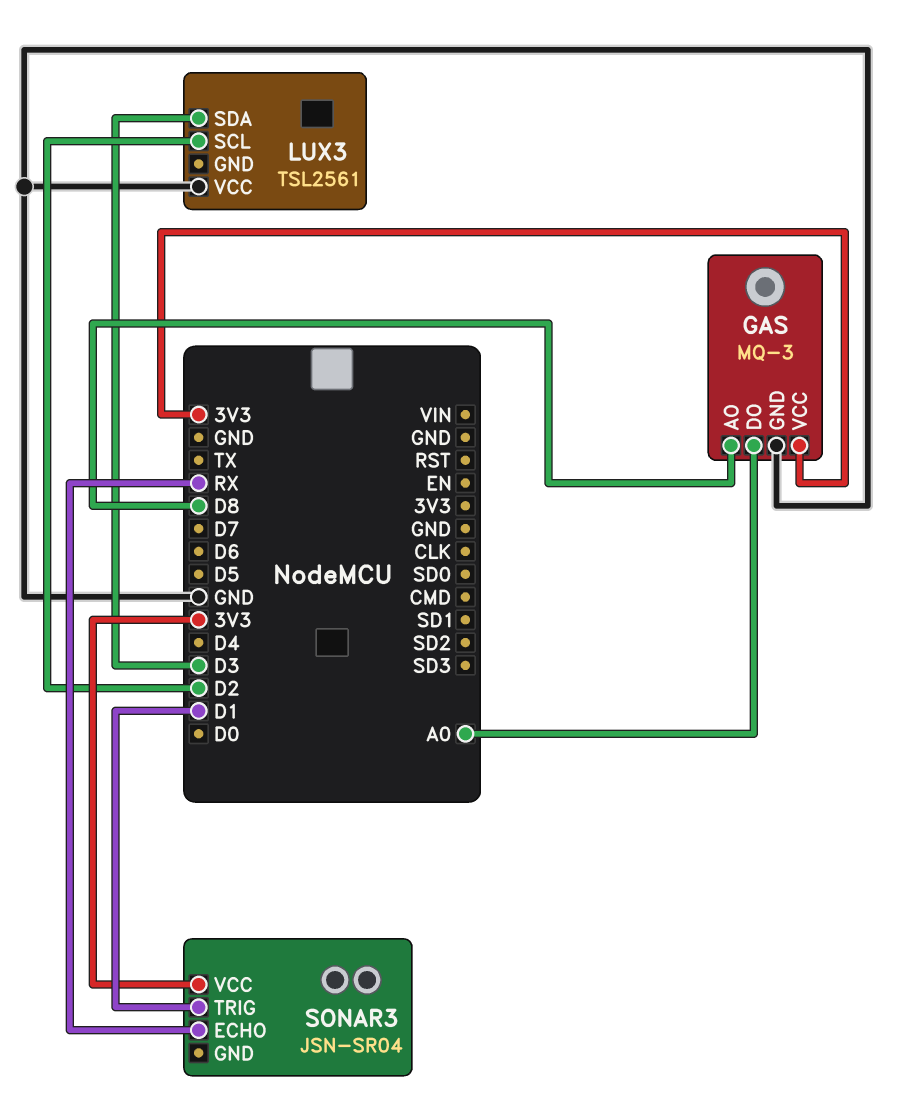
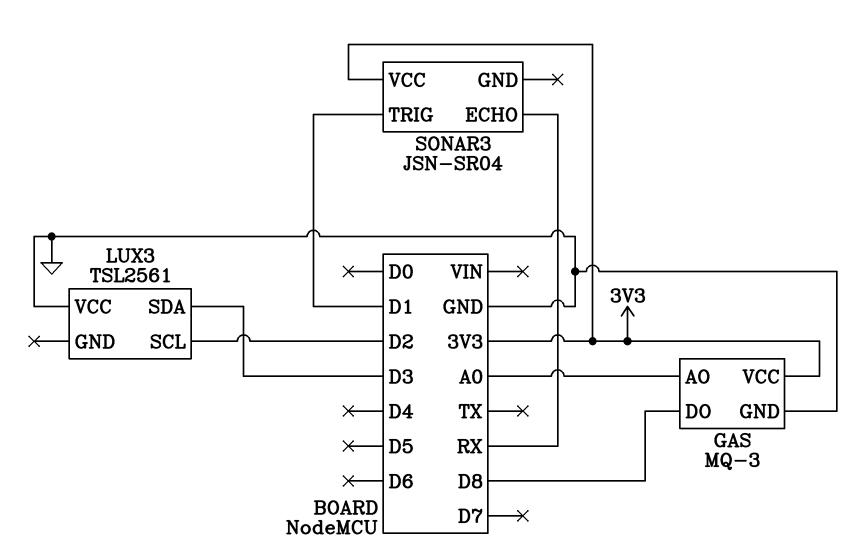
GAS pin AO: D8 -> A0
GAS pin DO: A0 -> D8

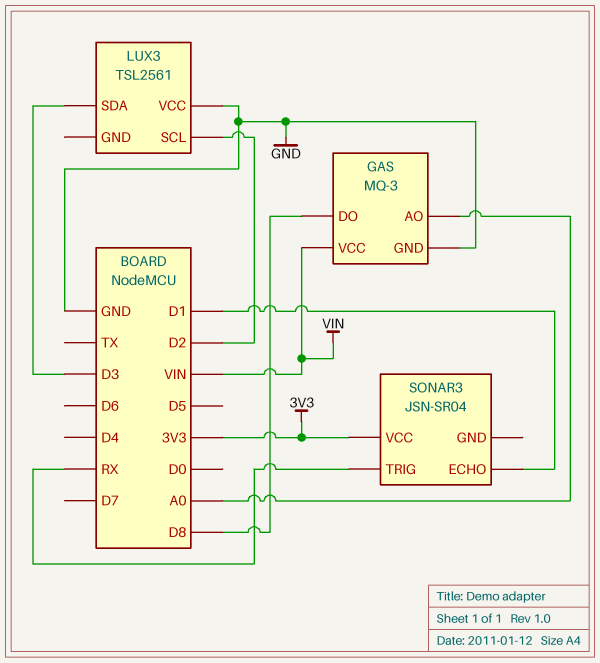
GAS pin VCC: 3V3 -> VIN
SONAR3 pin ECHO: RX -> D1
SONAR3 pin TRIG: D1 -> RX

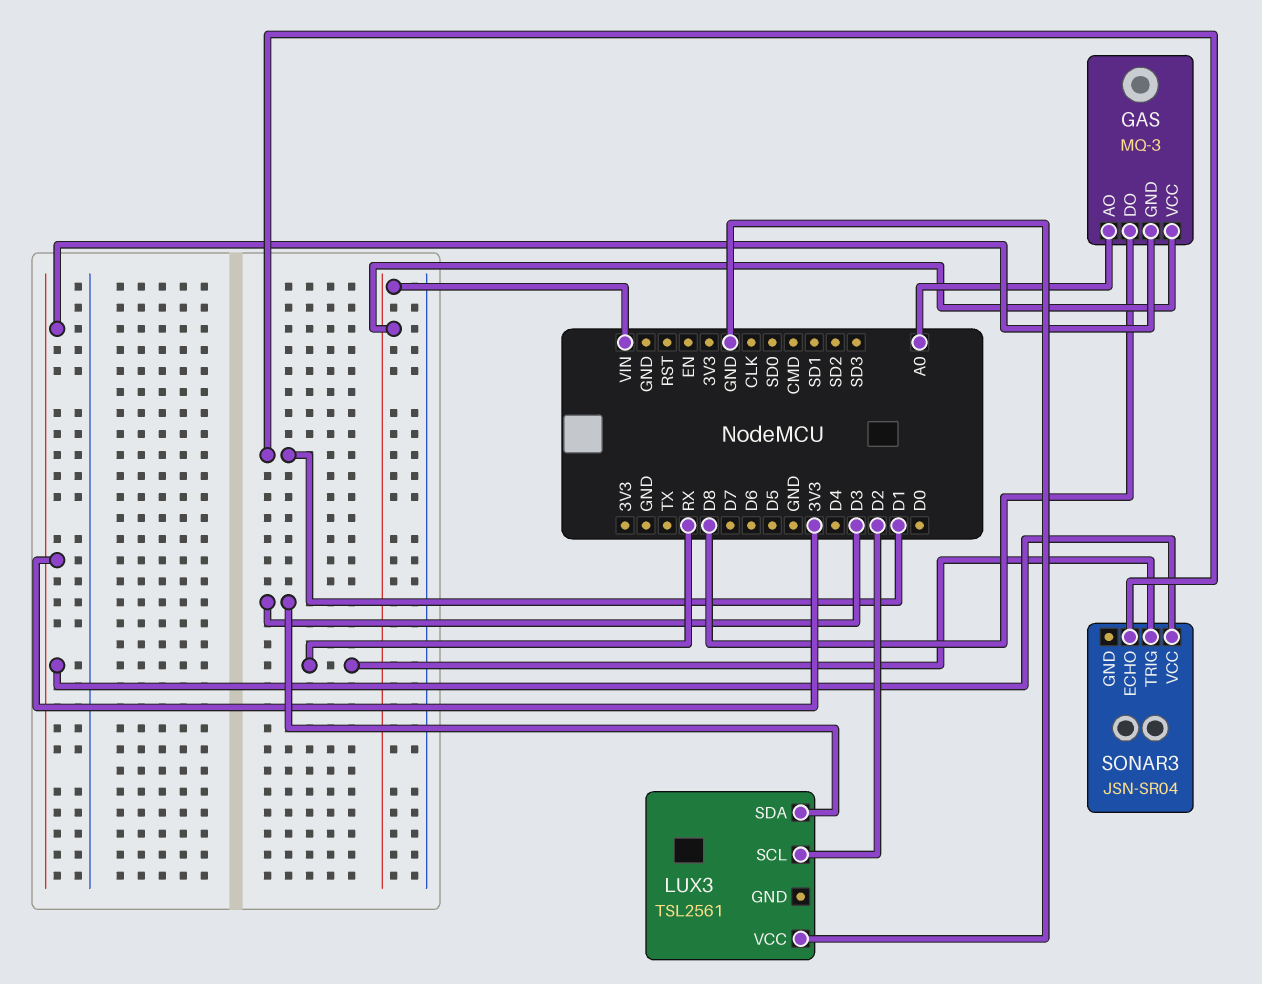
GAS pin GND: GND -> 3V3

